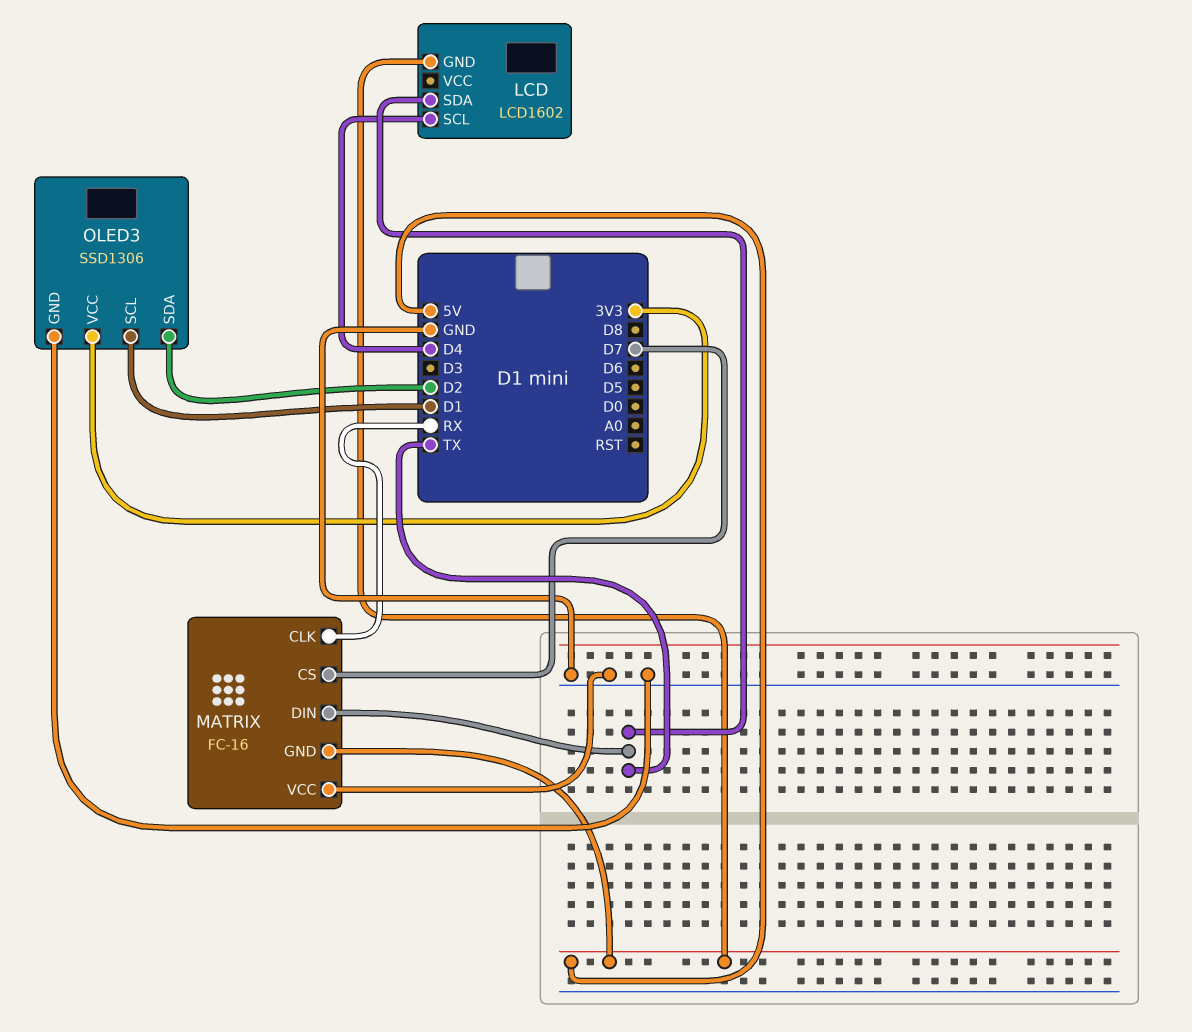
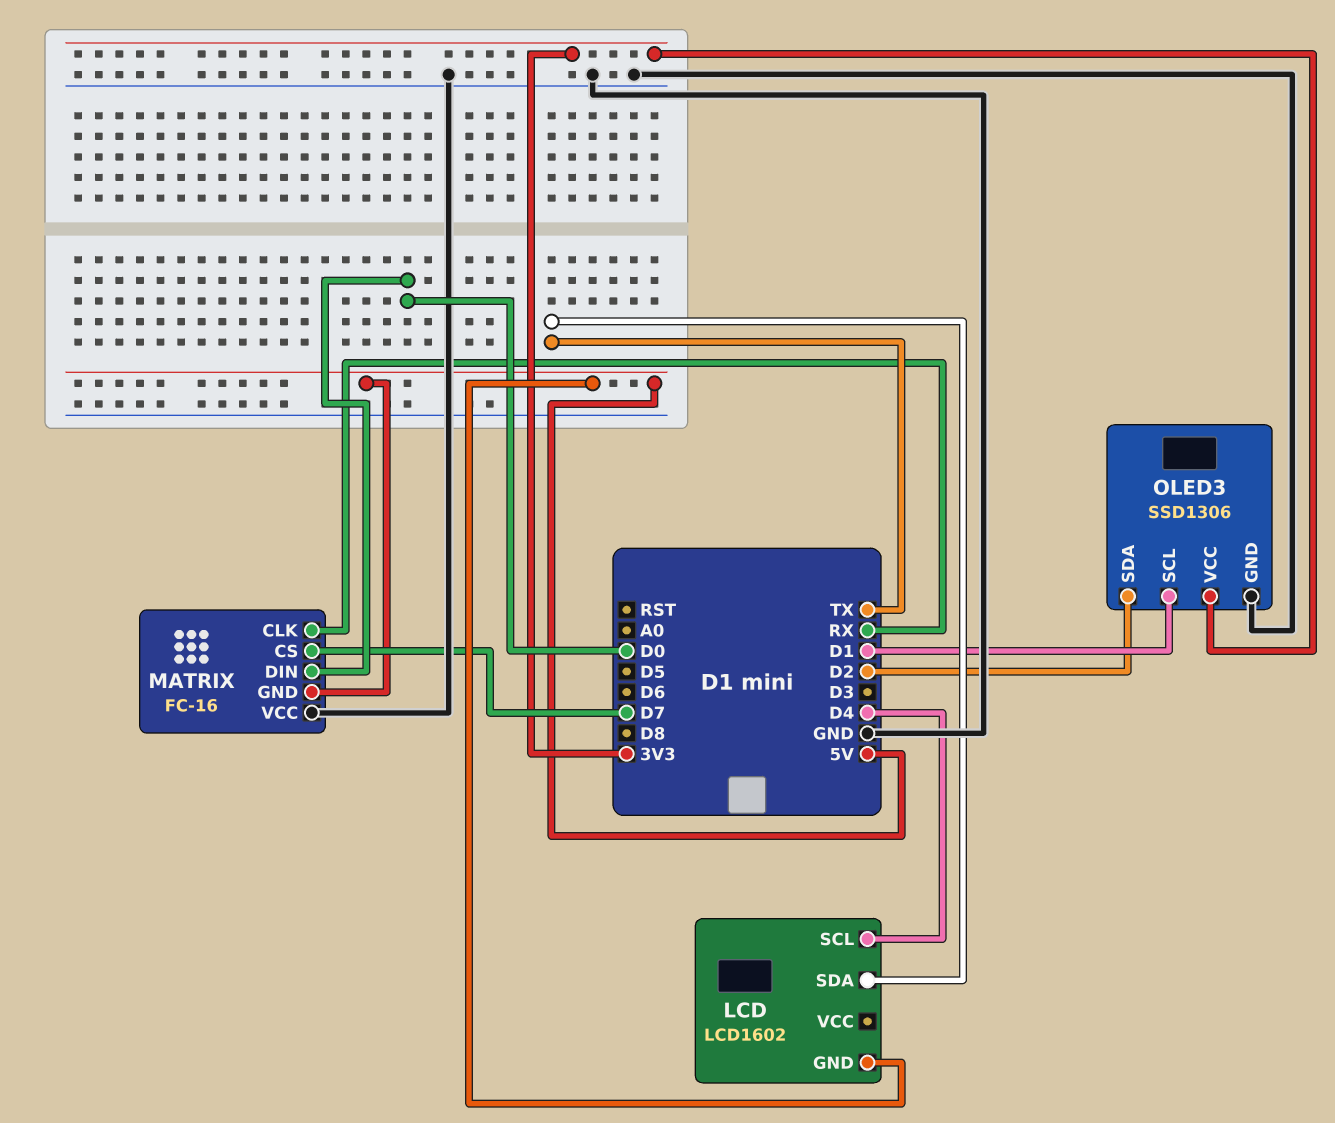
MATRIX pin DIN: TX -> D0

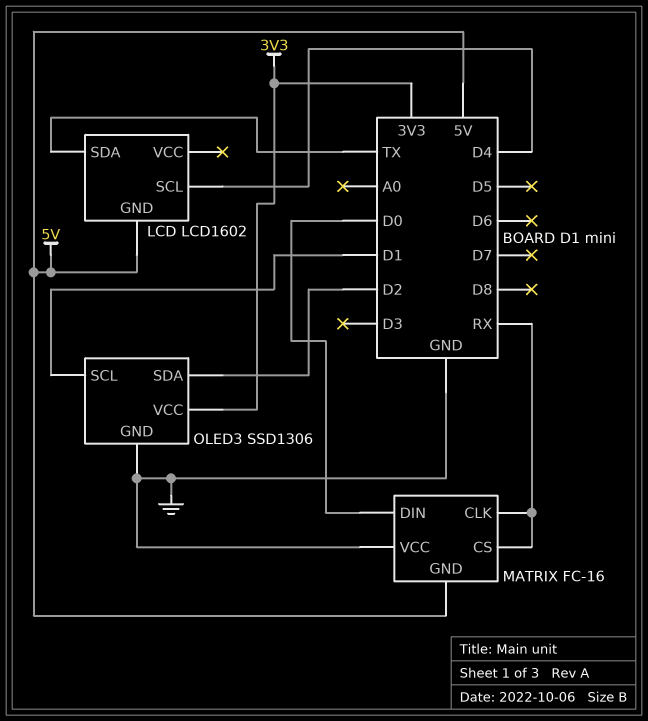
MATRIX pin CS: D7 -> RX

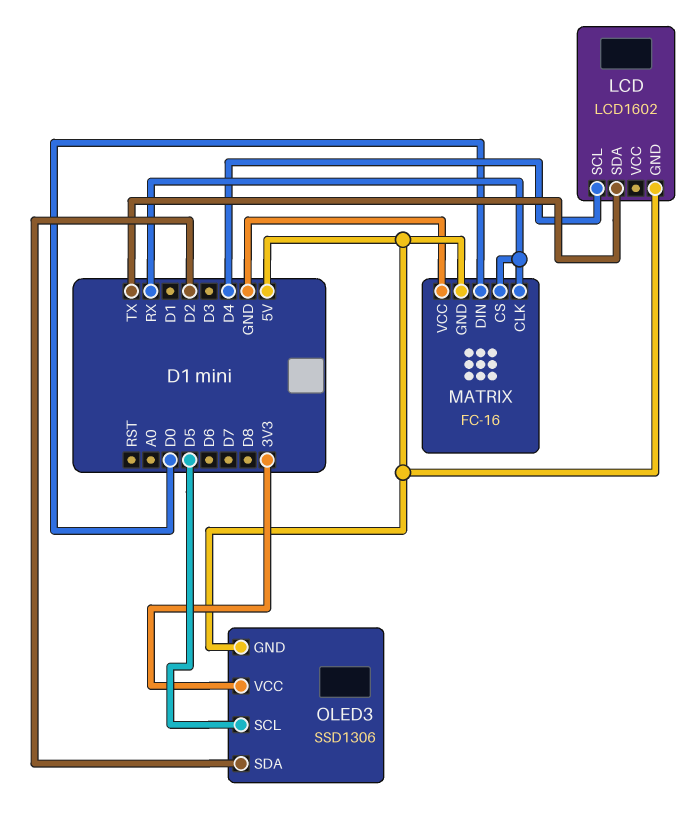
OLED3 pin GND: GND -> 5V
OLED3 pin SCL: D1 -> D5

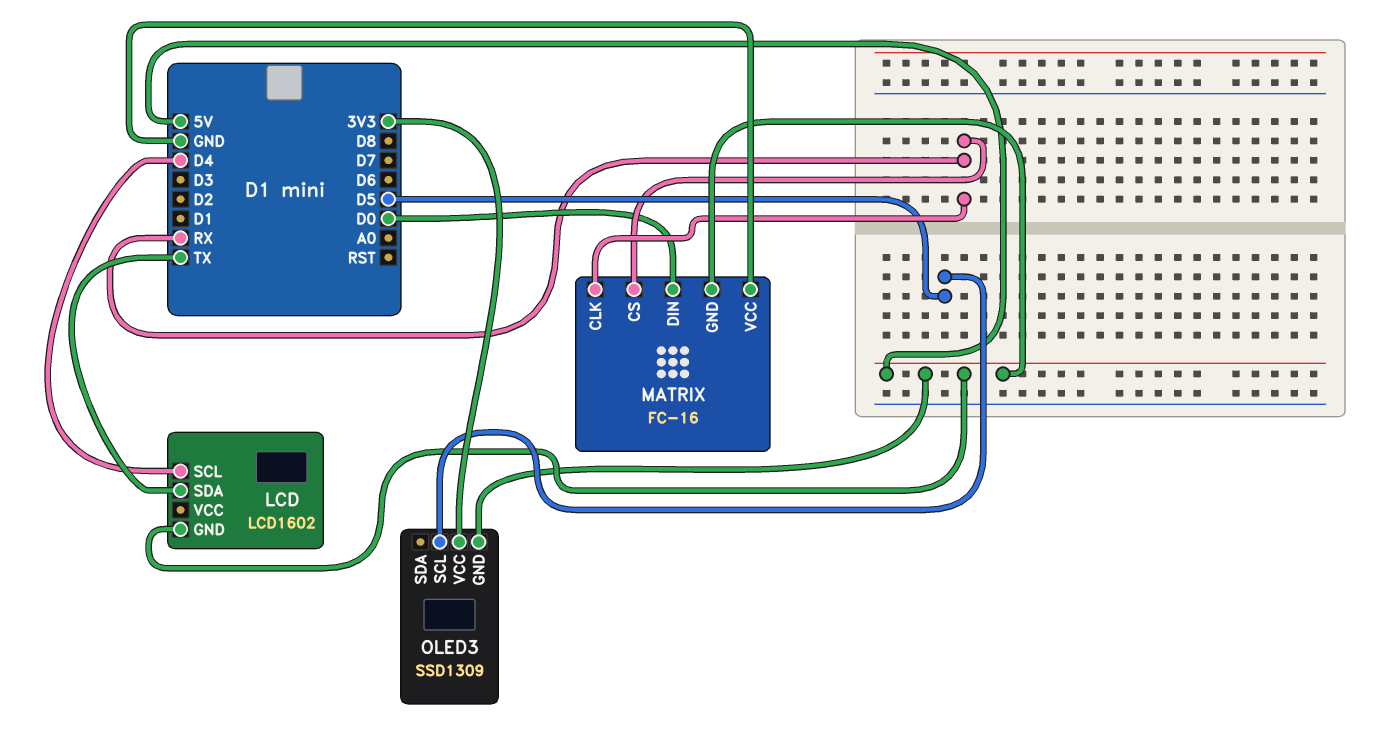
OLED3: SSD1306 -> SSD1309
OLED3 pin SDA: D2 -> none

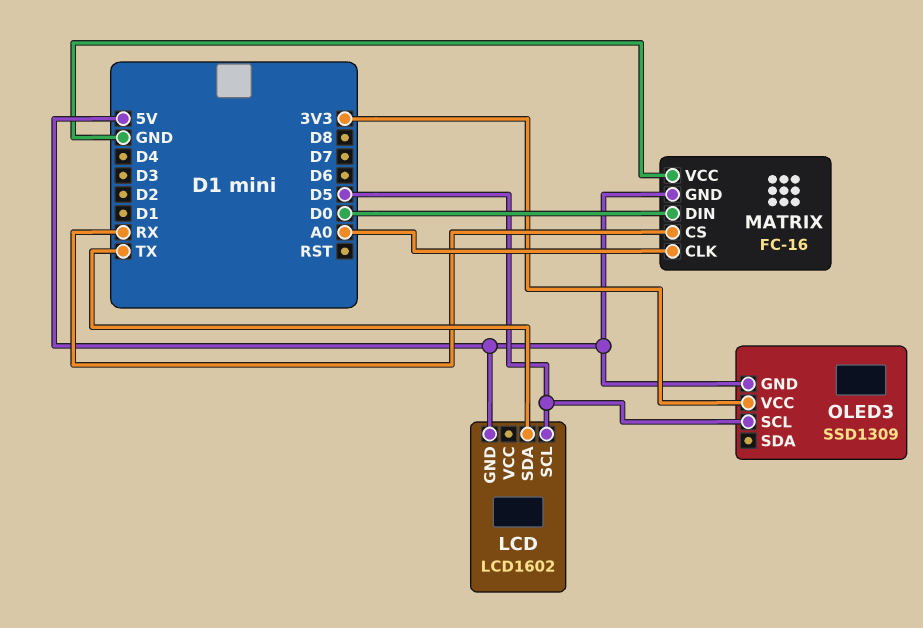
LCD pin SCL: D4 -> D5
MATRIX pin CLK: RX -> A0

